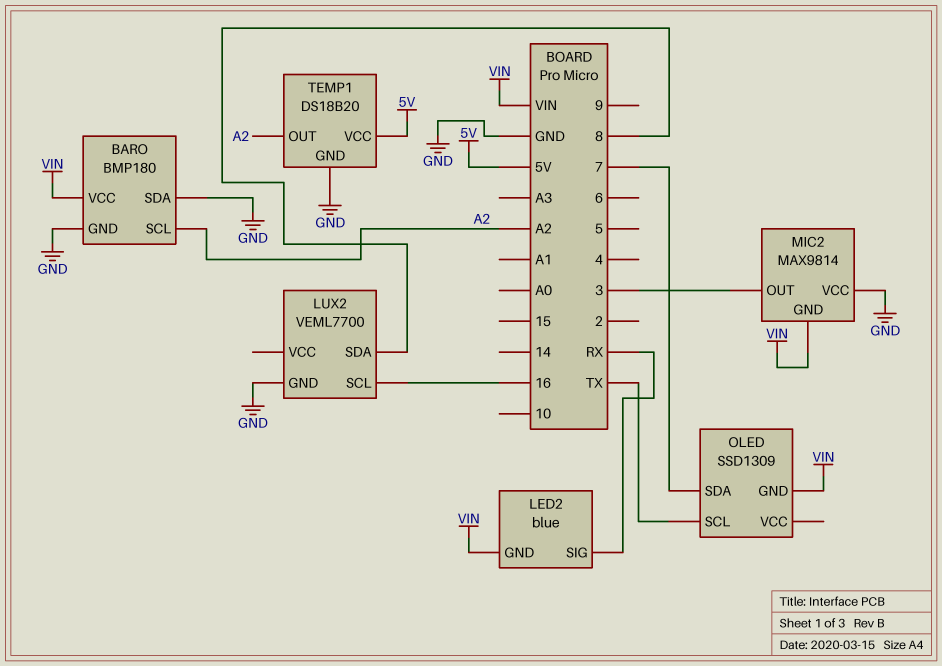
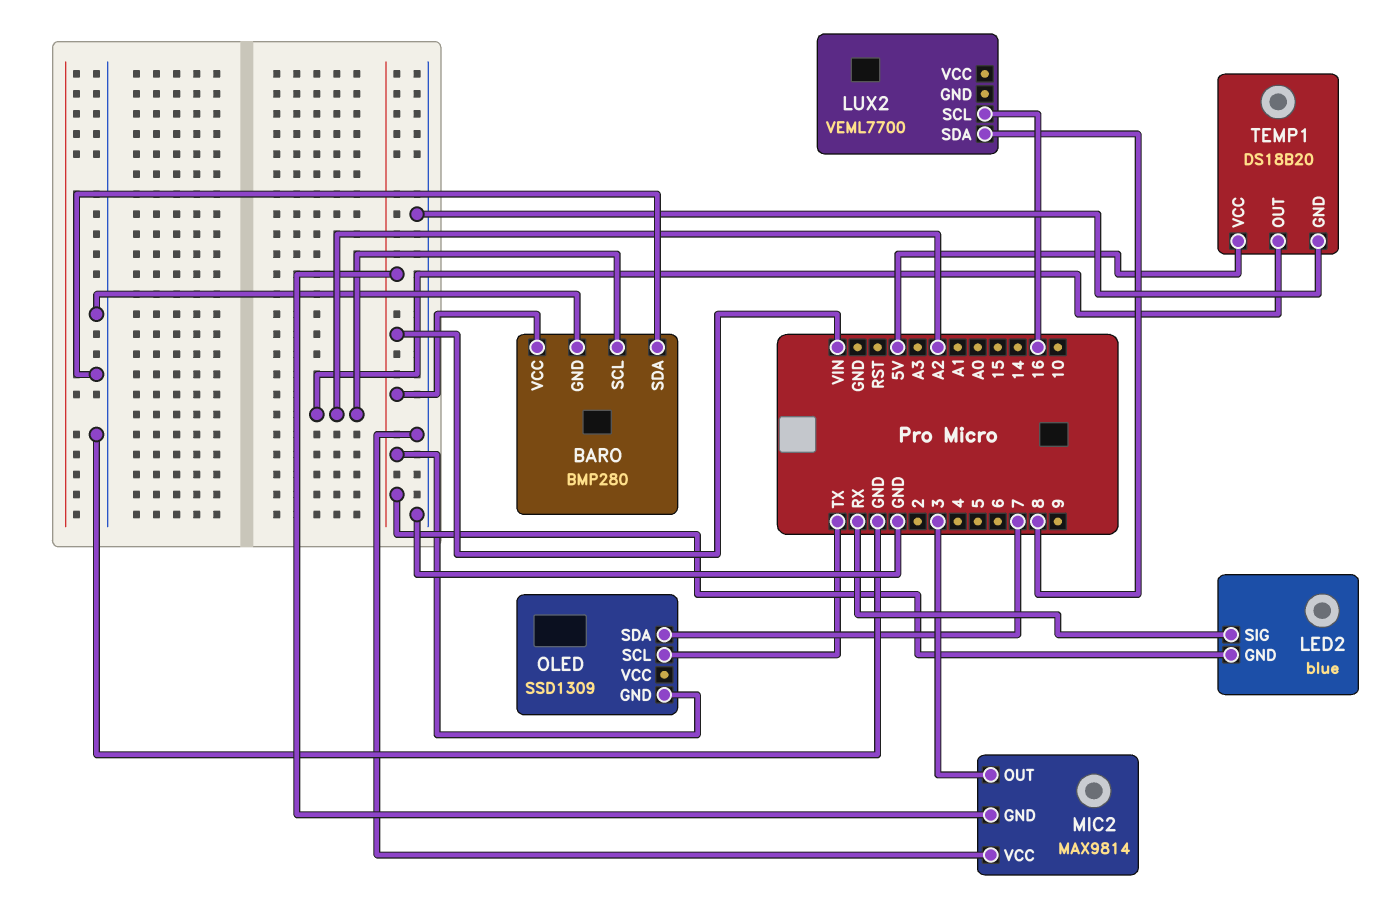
BARO: BMP180 -> BMP280
LUX2 pin GND: GND -> none

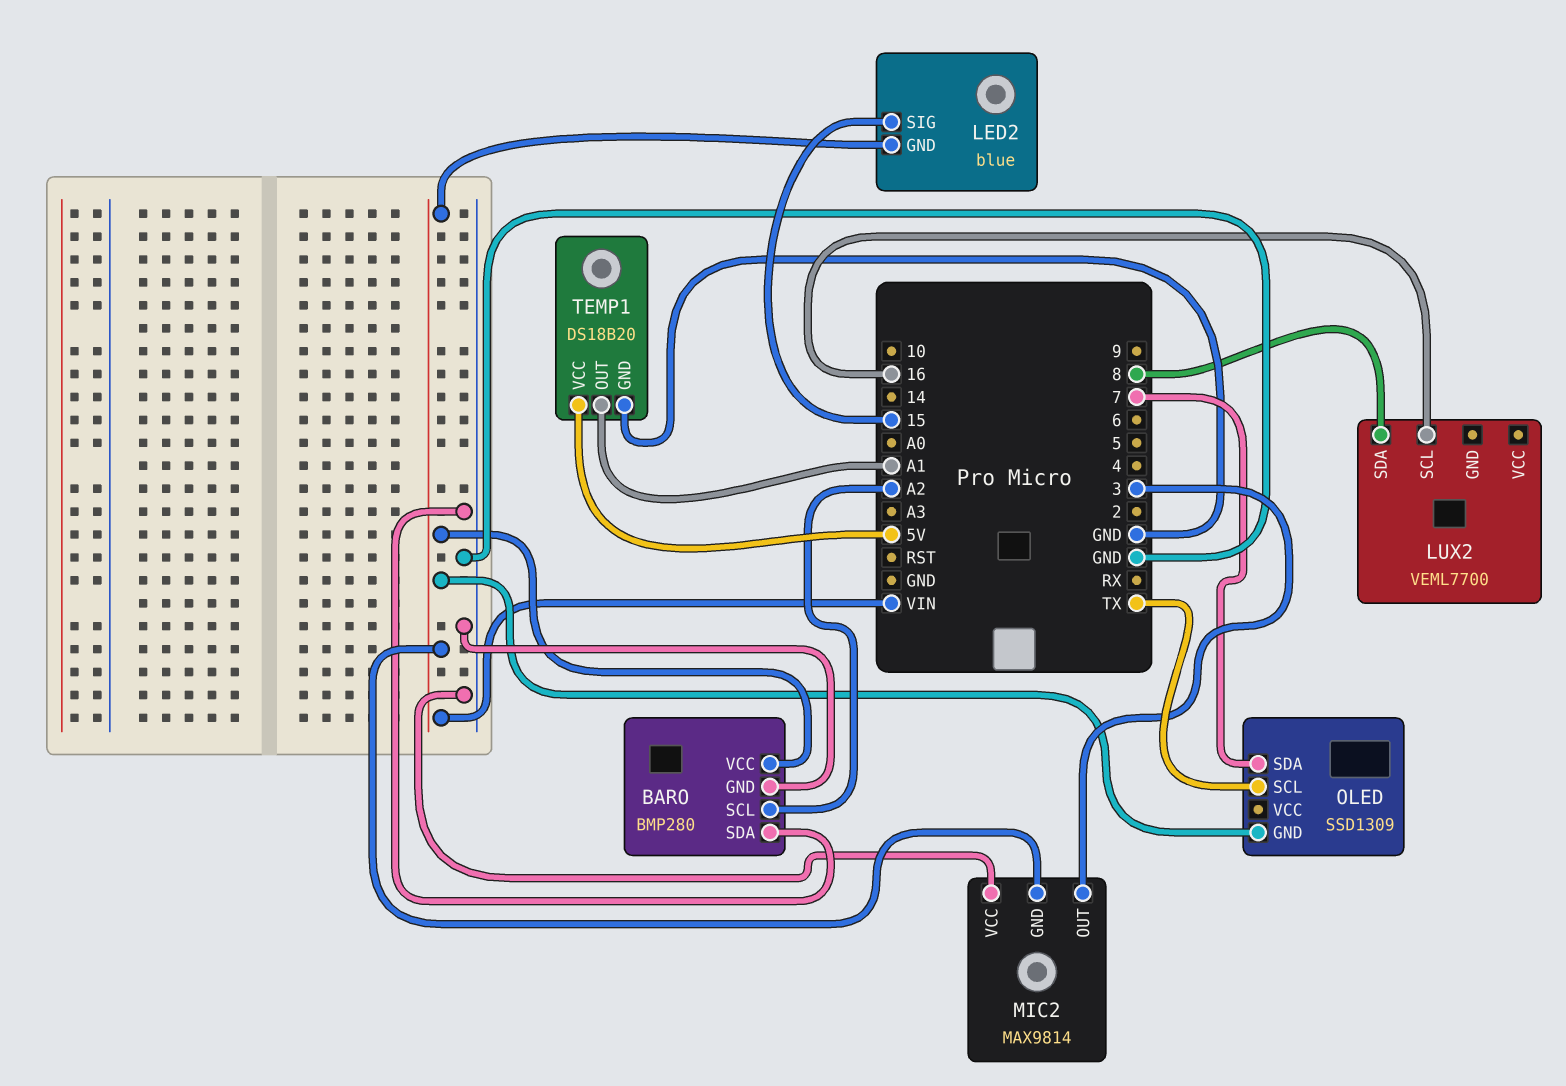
LED2 pin SIG: RX -> 15
TEMP1 pin OUT: A2 -> A1

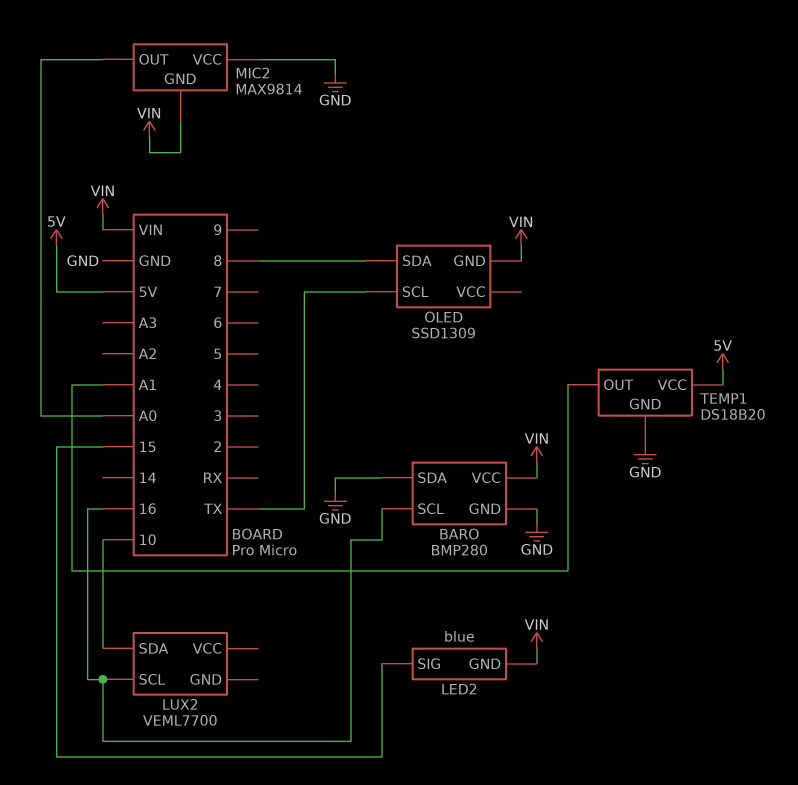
BARO pin SCL: A2 -> 16
LUX2 pin SDA: 8 -> 10
MIC2 pin OUT: 3 -> A0
OLED pin SDA: 7 -> 8

